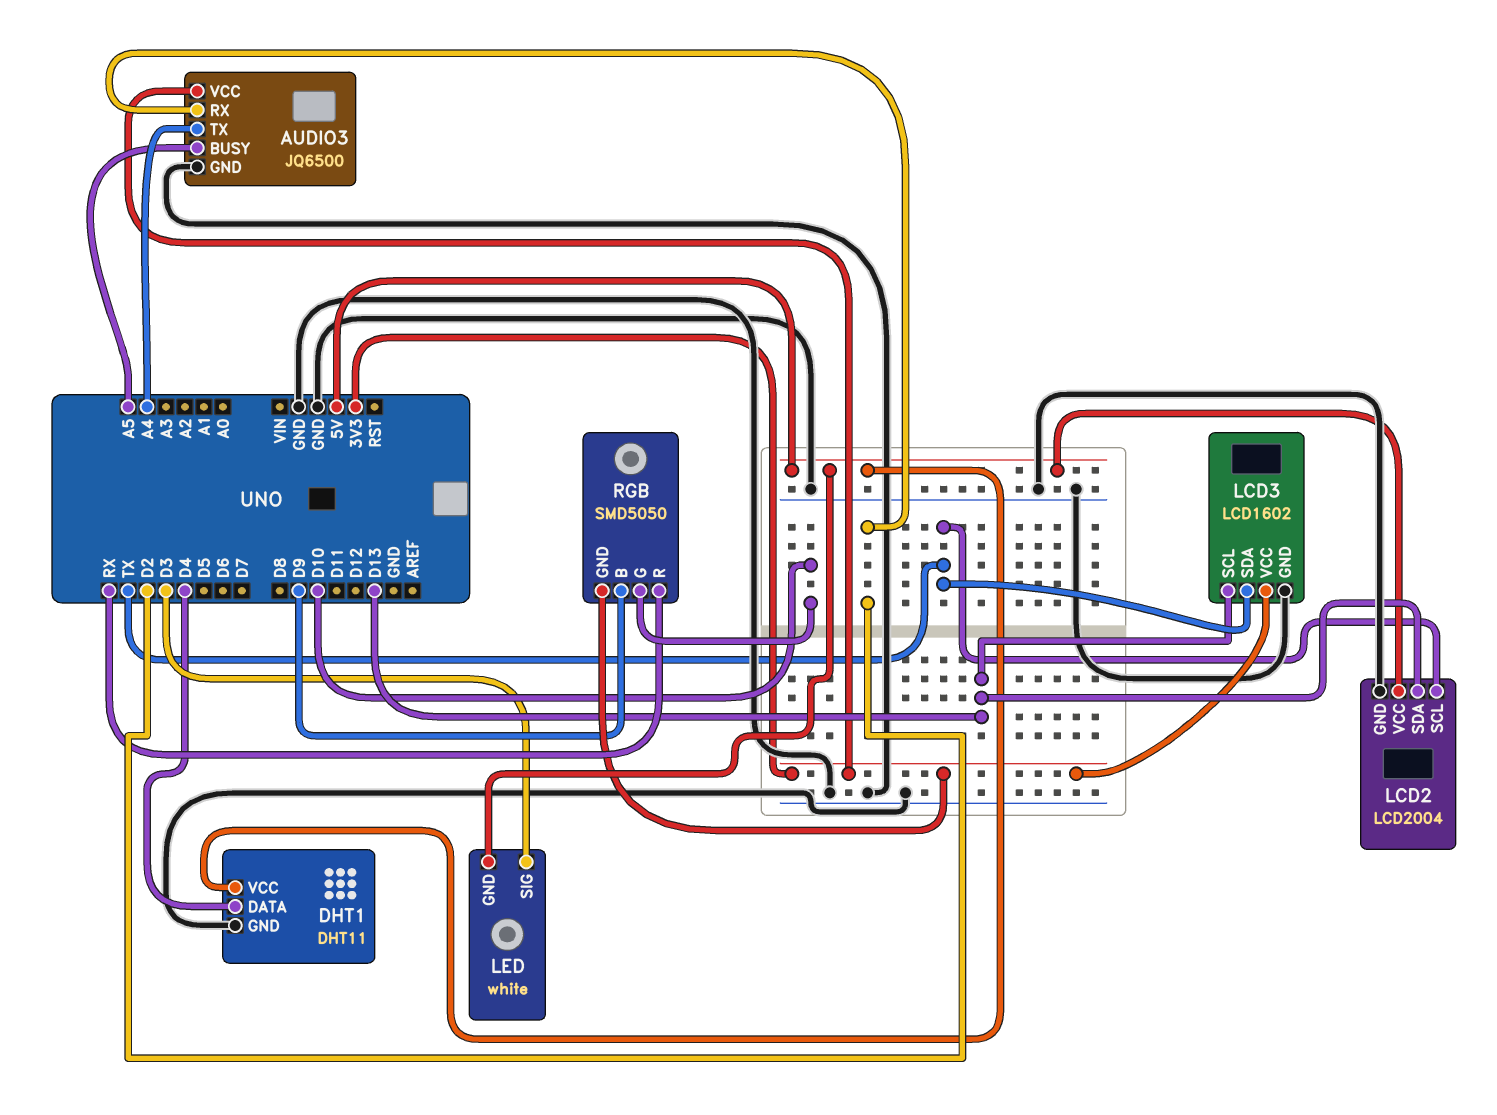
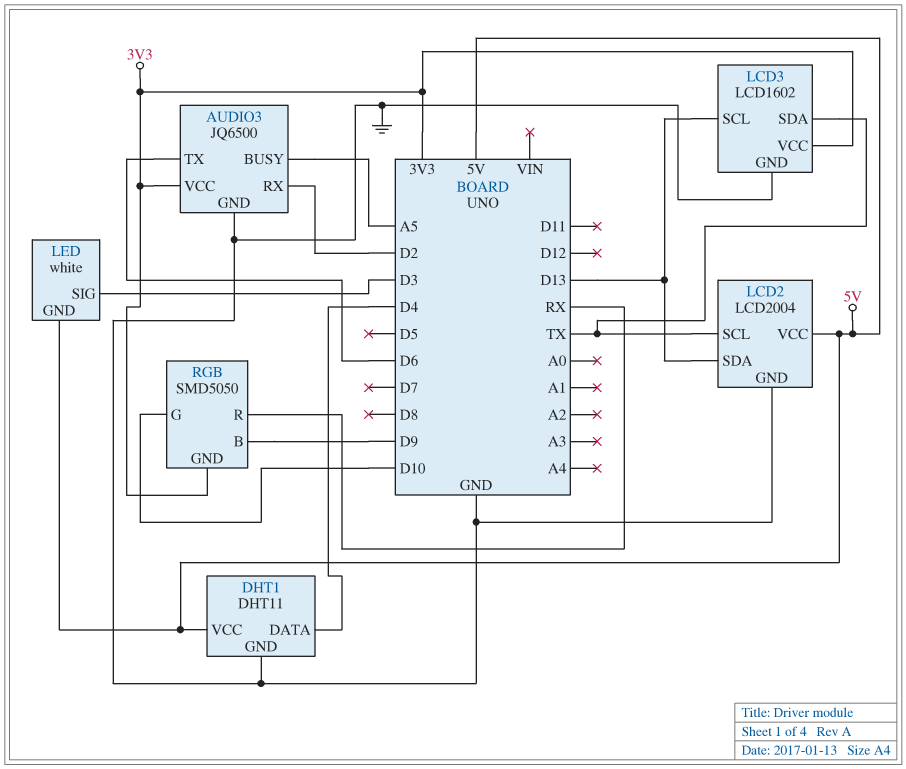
AUDIO3 pin TX: A4 -> D6

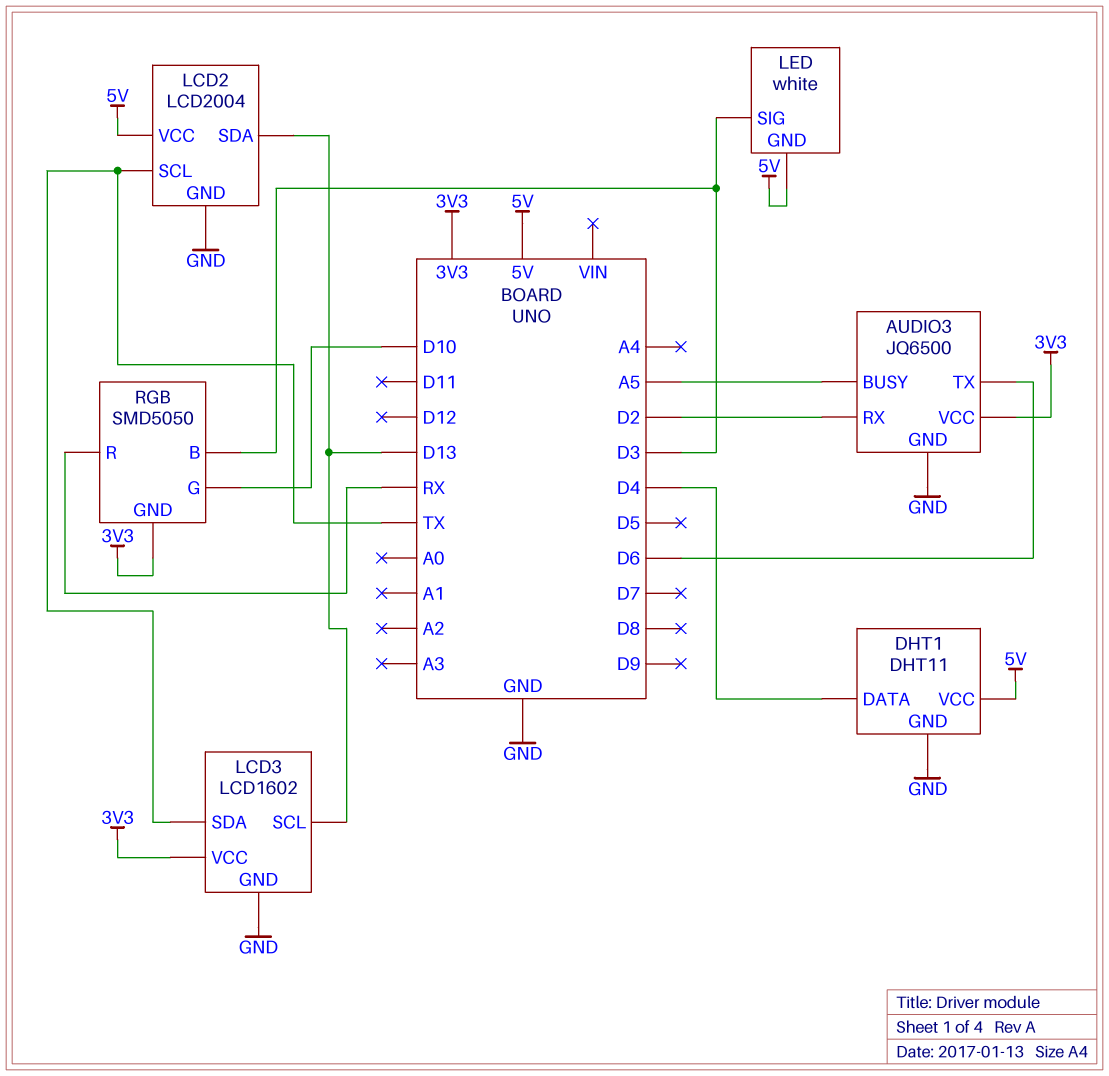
RGB pin B: D9 -> D3

